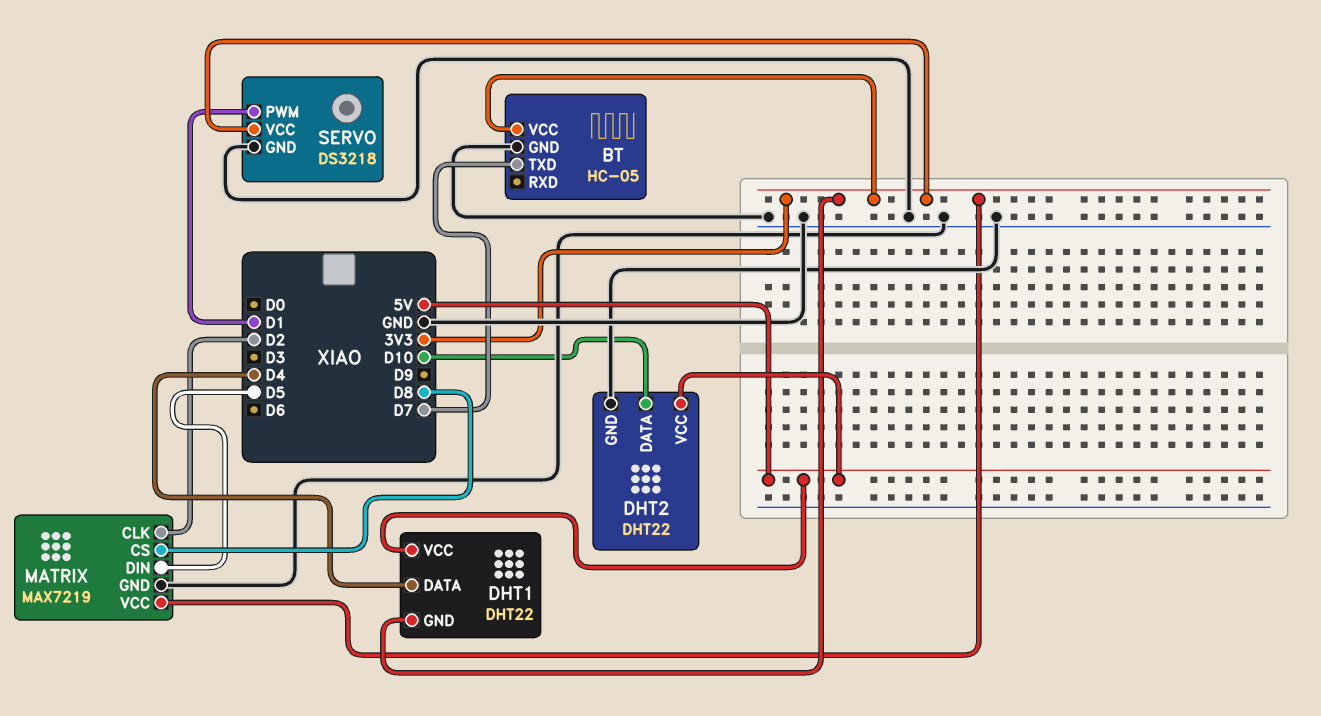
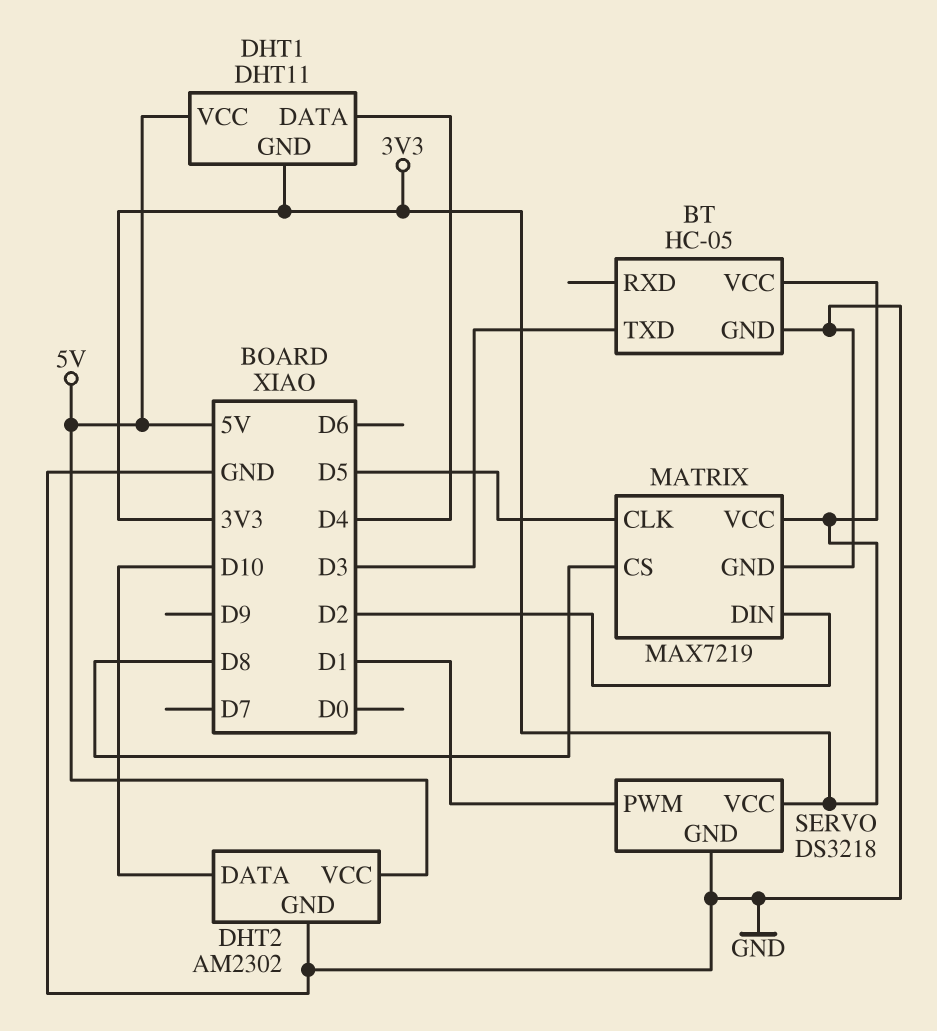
BT pin TXD: D7 -> D3
DHT1: DHT22 -> DHT11
DHT2: DHT22 -> AM2302
MATRIX pin CLK: D2 -> D5
MATRIX pin DIN: D5 -> D2

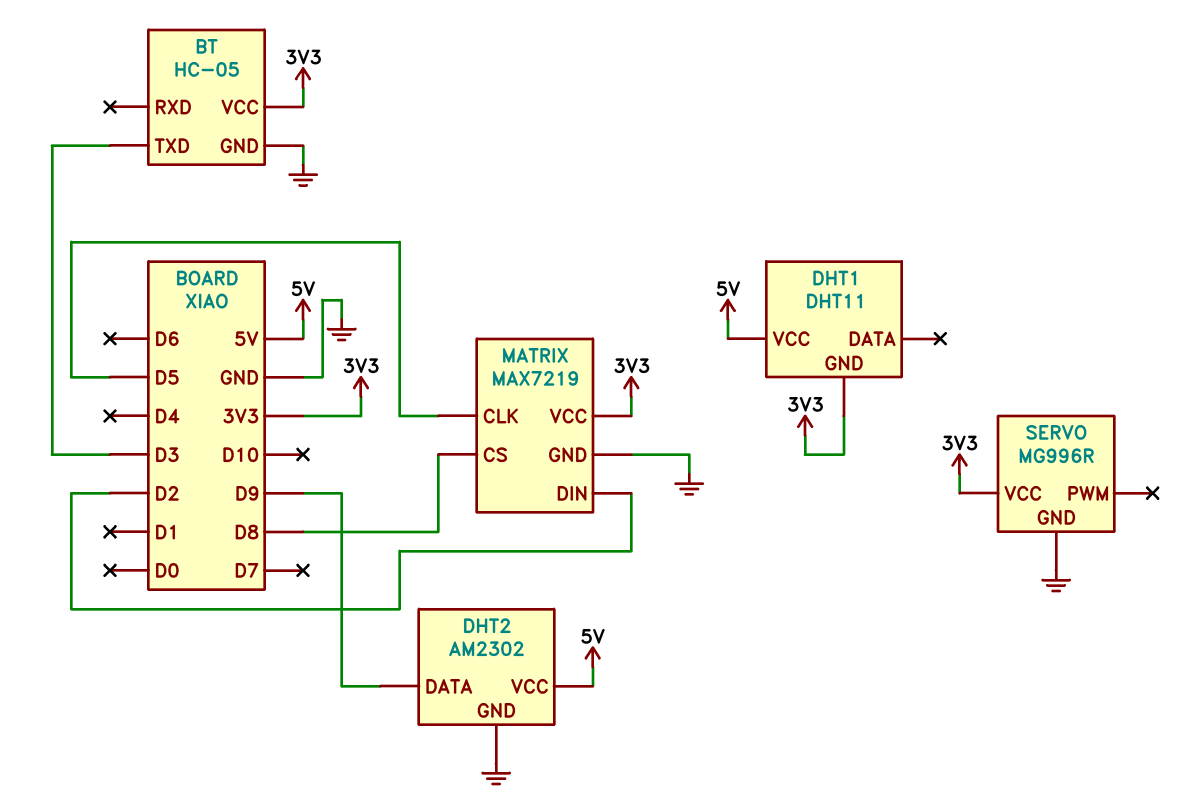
DHT1 pin DATA: D4 -> none
DHT2 pin DATA: D10 -> D9
SERVO: DS3218 -> MG996R
SERVO pin PWM: D1 -> none

